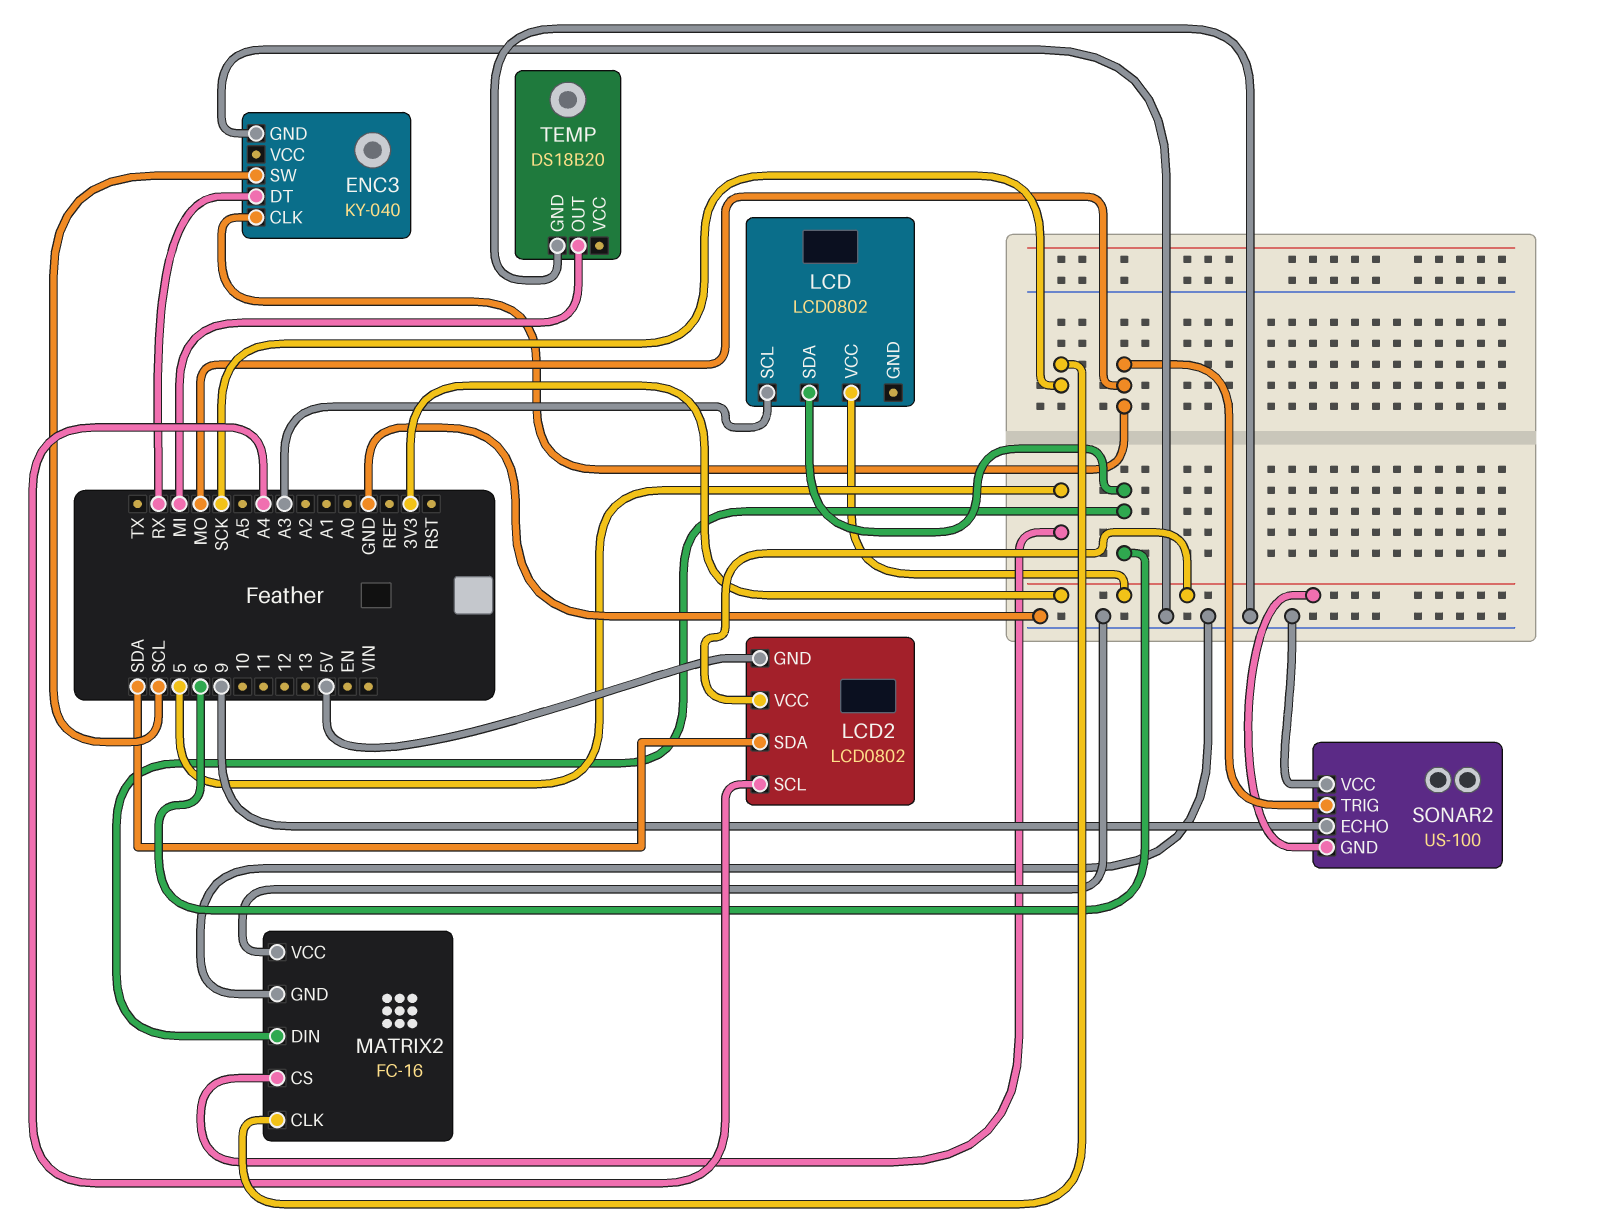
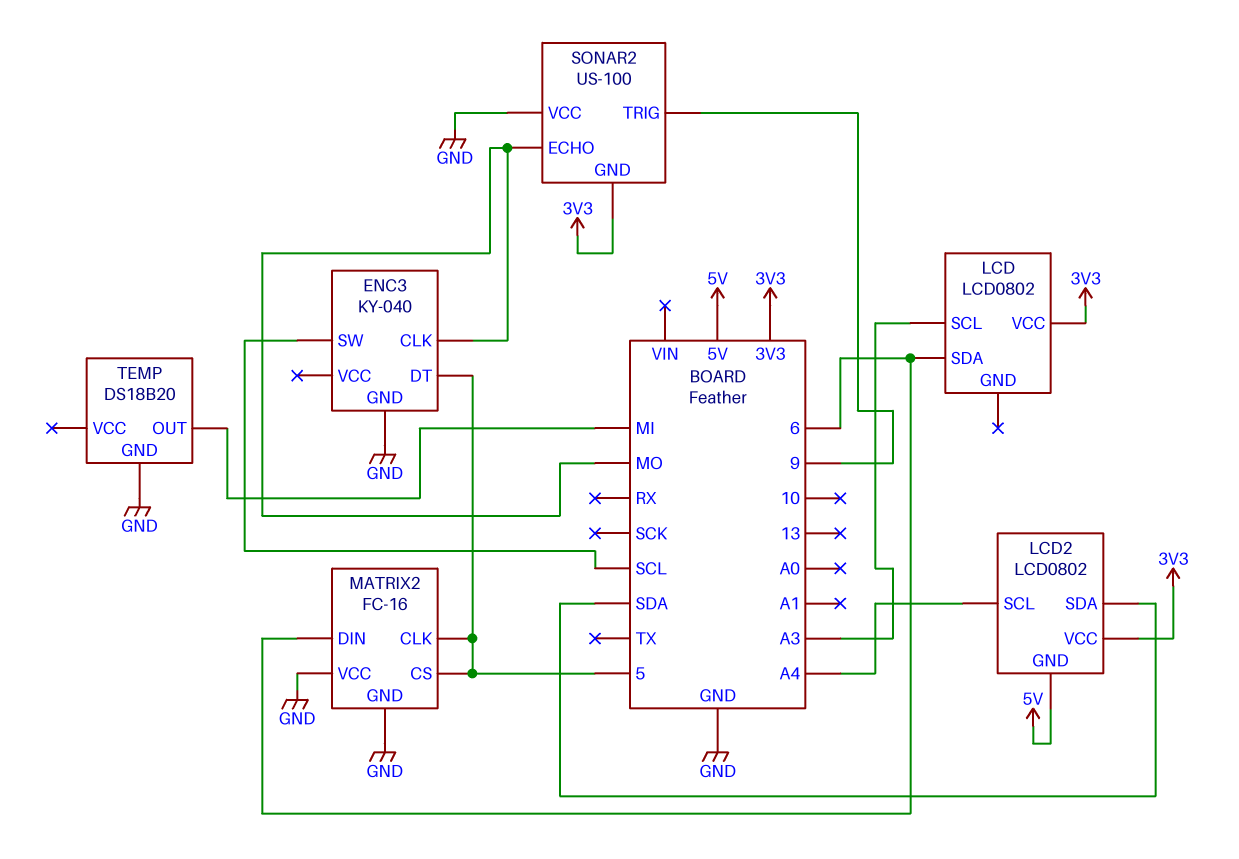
ENC3 pin DT: RX -> 5
MATRIX2 pin CLK: SCK -> 5
SONAR2 pin ECHO: 9 -> MO
SONAR2 pin TRIG: MO -> 9

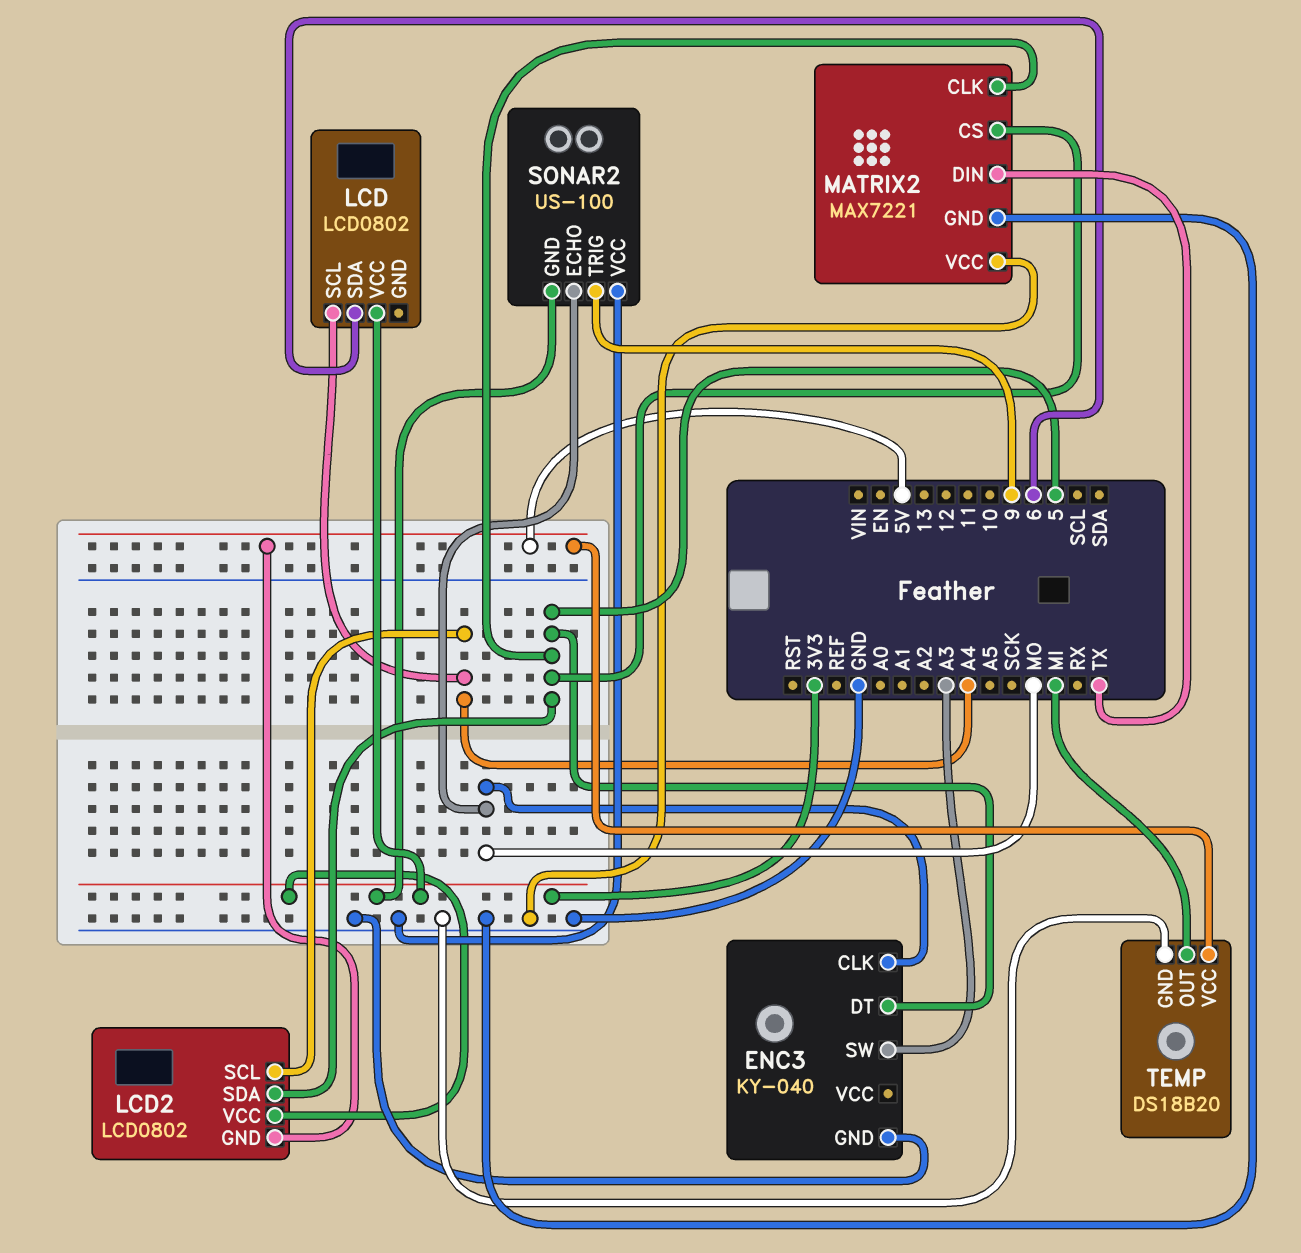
ENC3 pin SW: SCL -> A3
LCD pin SCL: A3 -> A4
LCD2 pin SDA: SDA -> 5
MATRIX2: FC-16 -> MAX7221
MATRIX2 pin DIN: 6 -> TX
TEMP pin VCC: none -> 5V

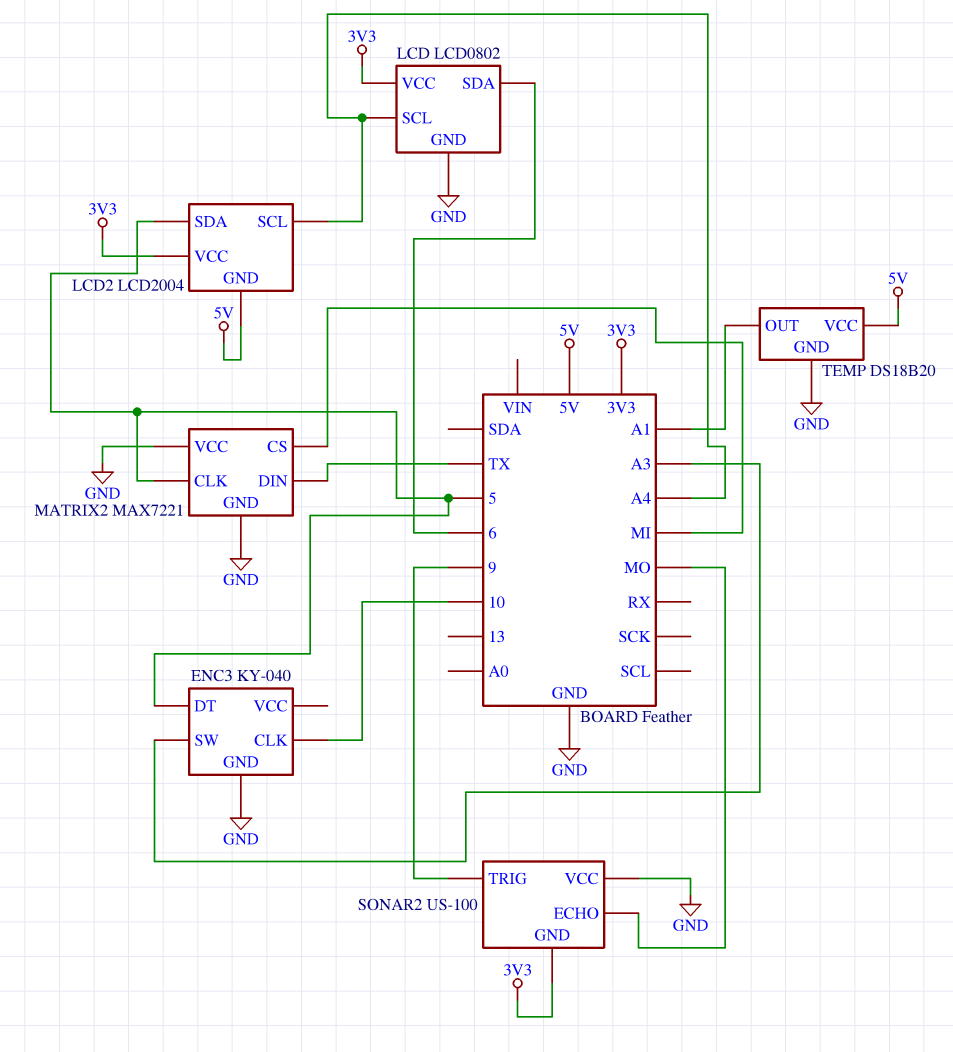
ENC3 pin CLK: MO -> 10
LCD pin GND: none -> GND
LCD2: LCD0802 -> LCD2004
MATRIX2 pin CS: 5 -> MI
TEMP pin OUT: MI -> A1

